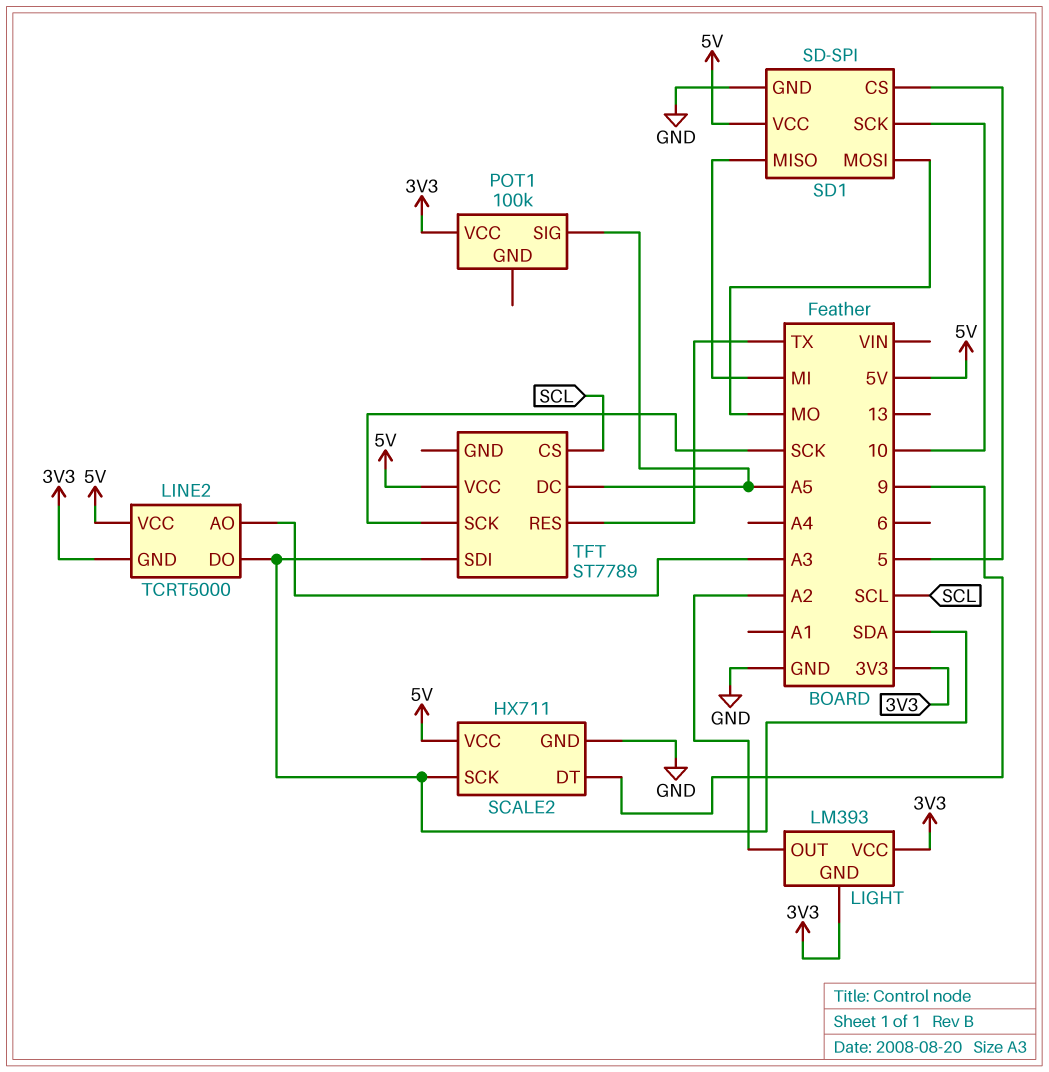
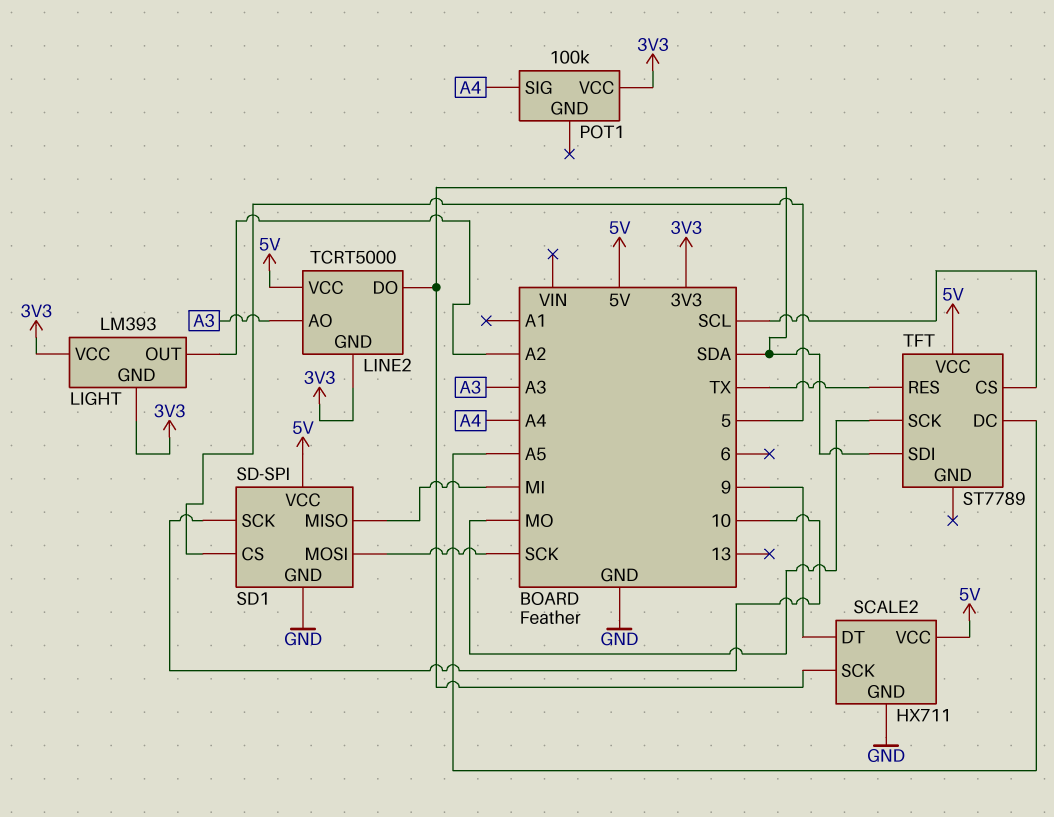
POT1 pin SIG: A5 -> A4
SD1 pin MOSI: MO -> SCK
TFT pin SCK: SCK -> MO

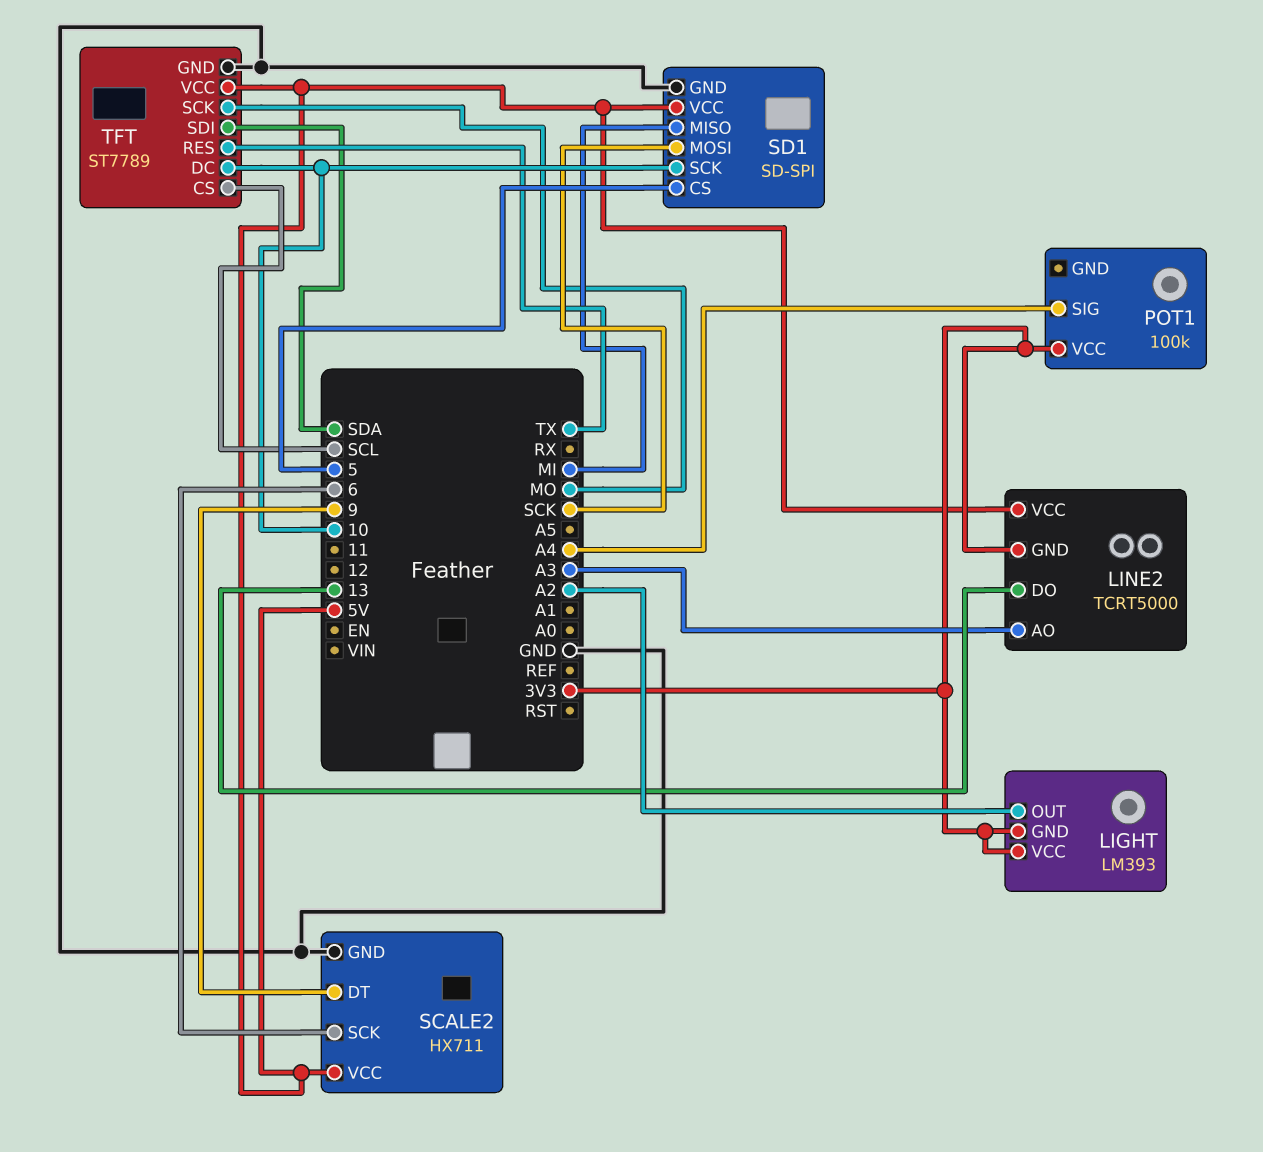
LINE2 pin DO: SDA -> 13
SCALE2 pin SCK: SDA -> 6
TFT pin DC: A5 -> 10
TFT pin GND: none -> GND

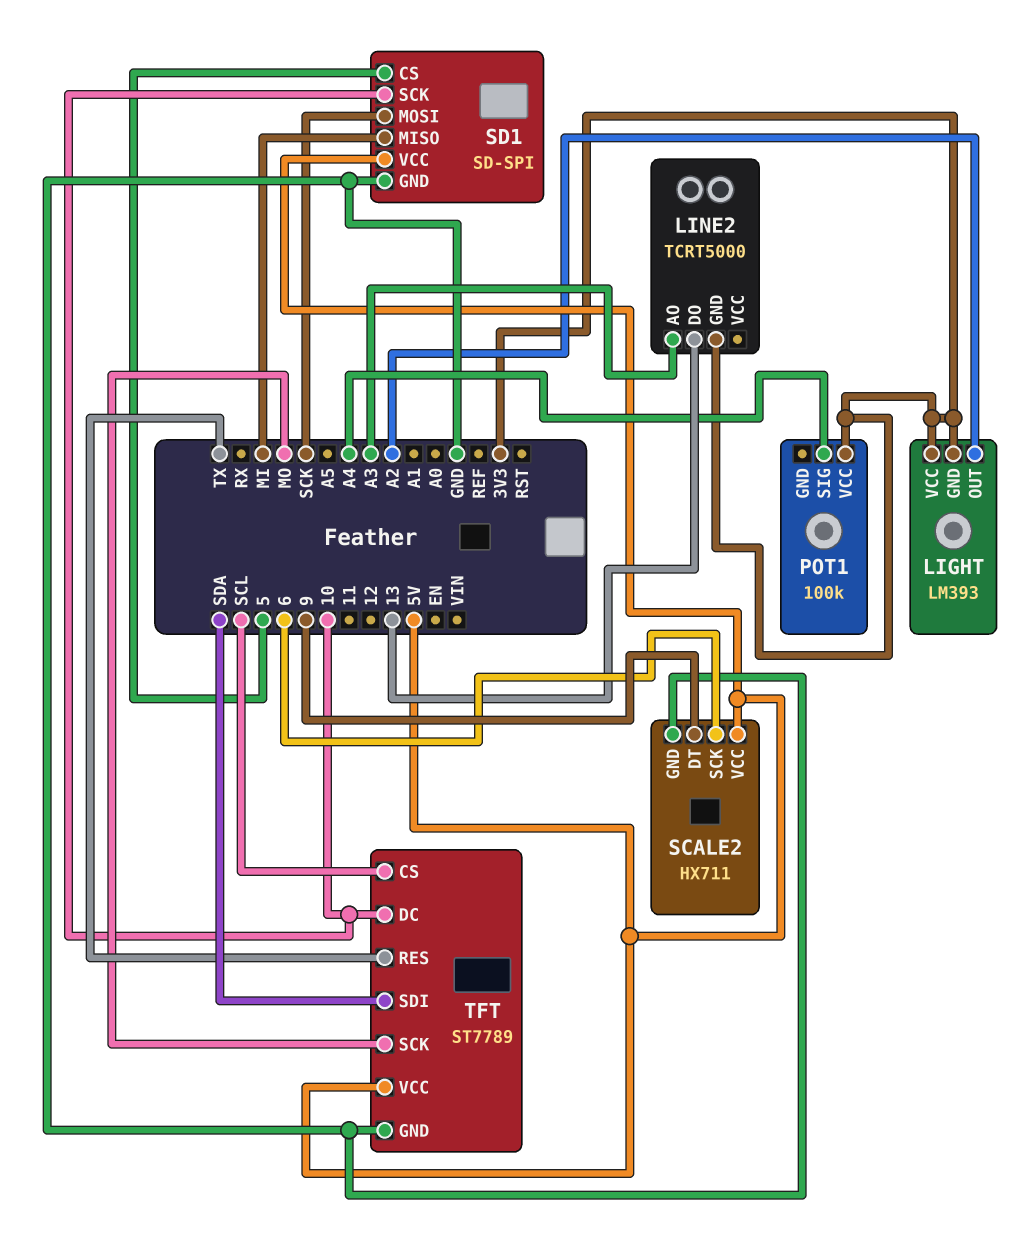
LINE2 pin VCC: 5V -> none

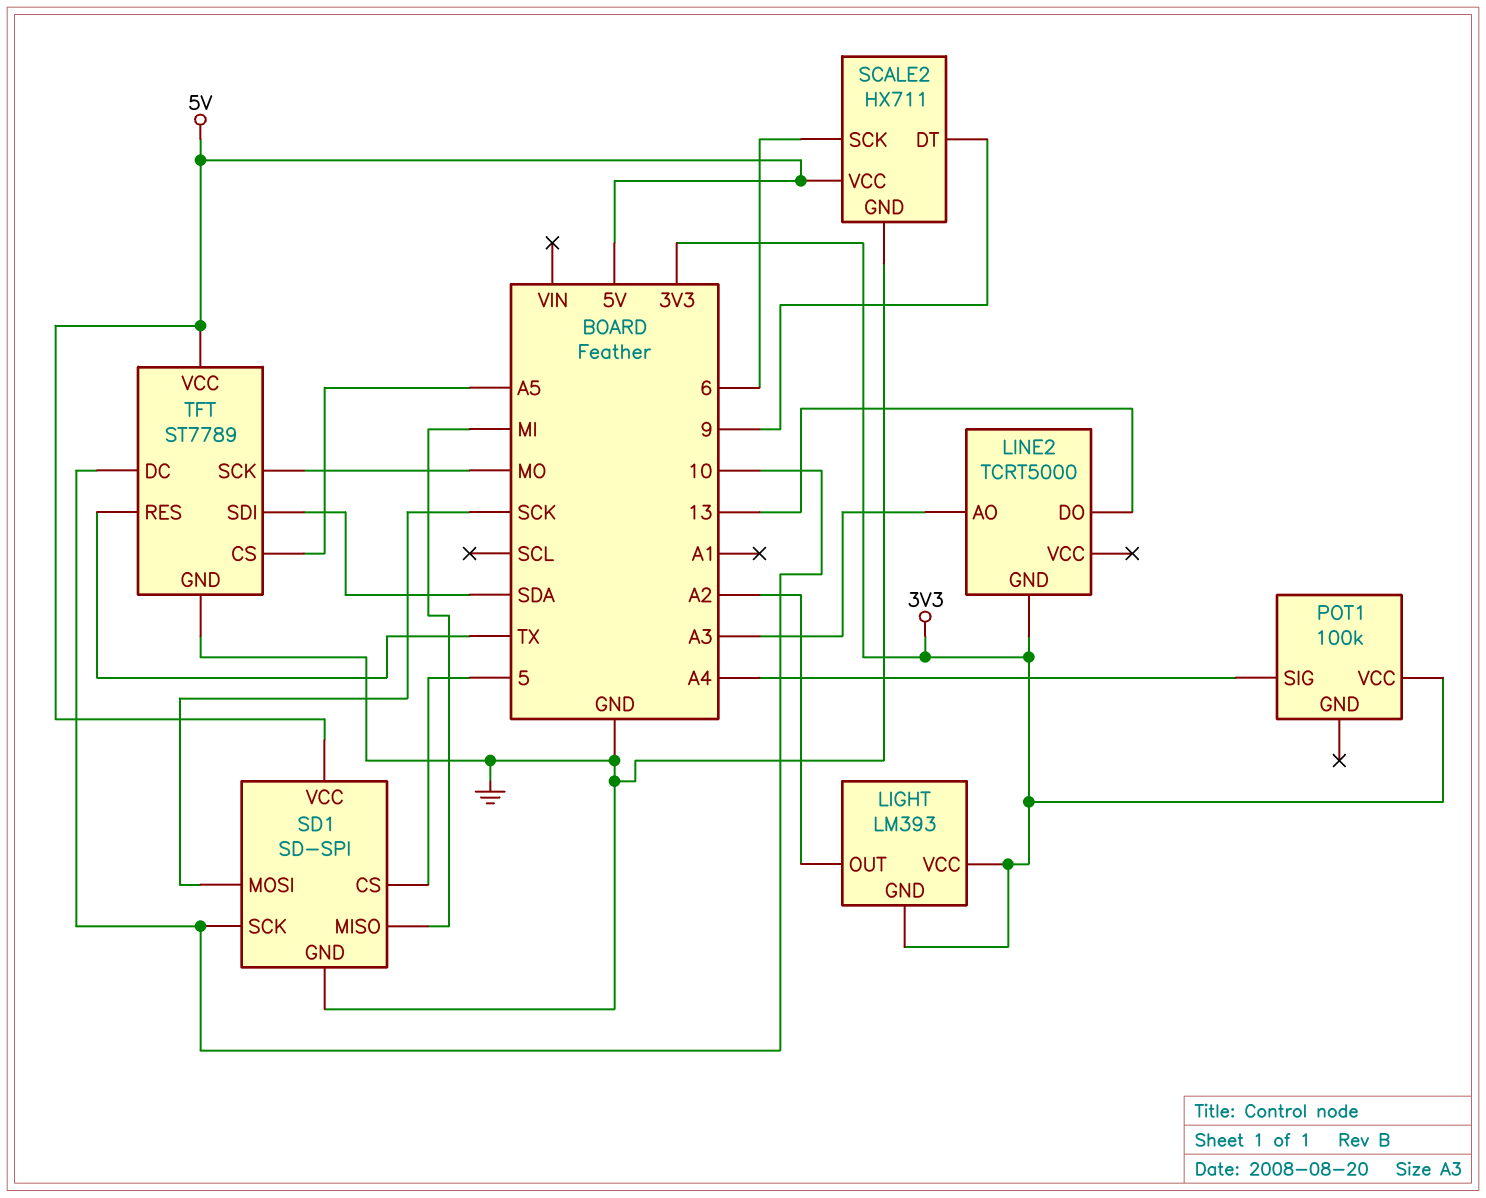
TFT pin CS: SCL -> A5

